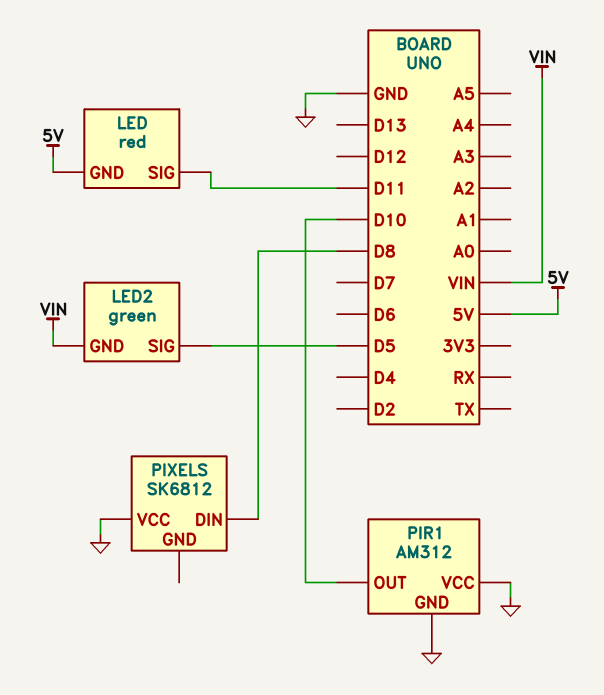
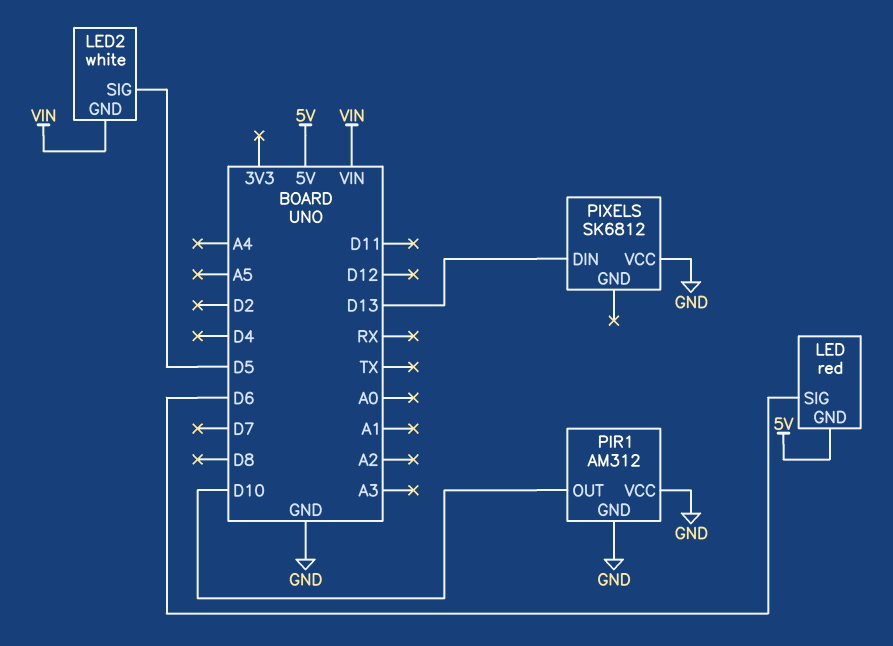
LED pin SIG: D11 -> D6
LED2: green -> white
PIXELS pin DIN: D8 -> D13

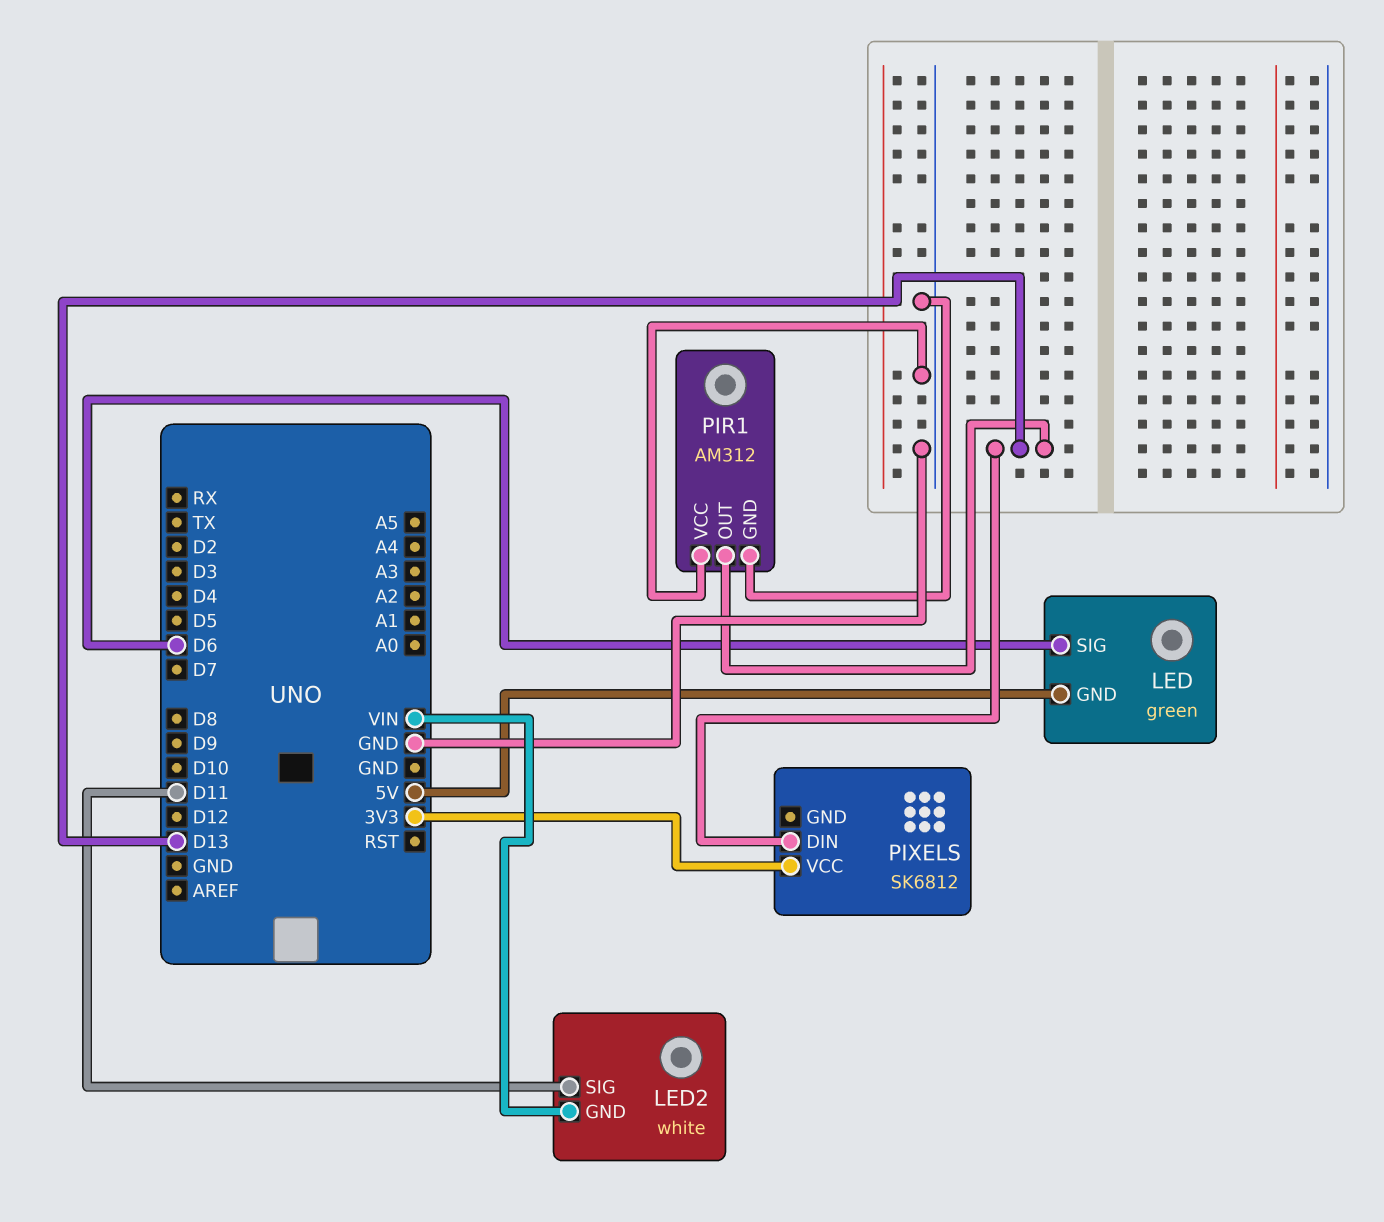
LED: red -> green
LED2 pin SIG: D5 -> D11
PIR1 pin OUT: D10 -> D13
PIXELS pin VCC: GND -> 3V3

